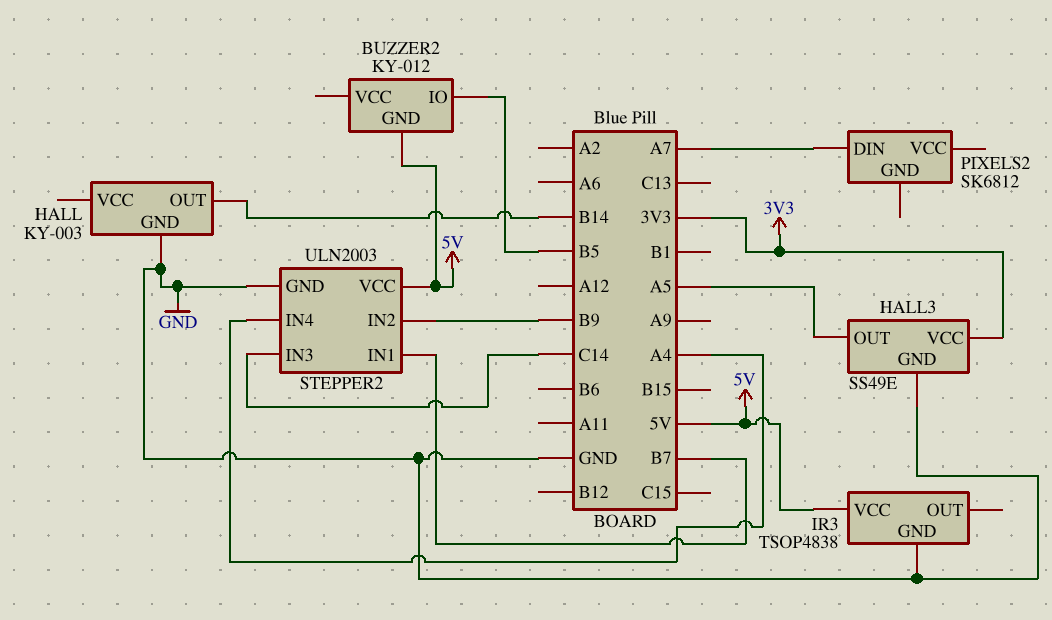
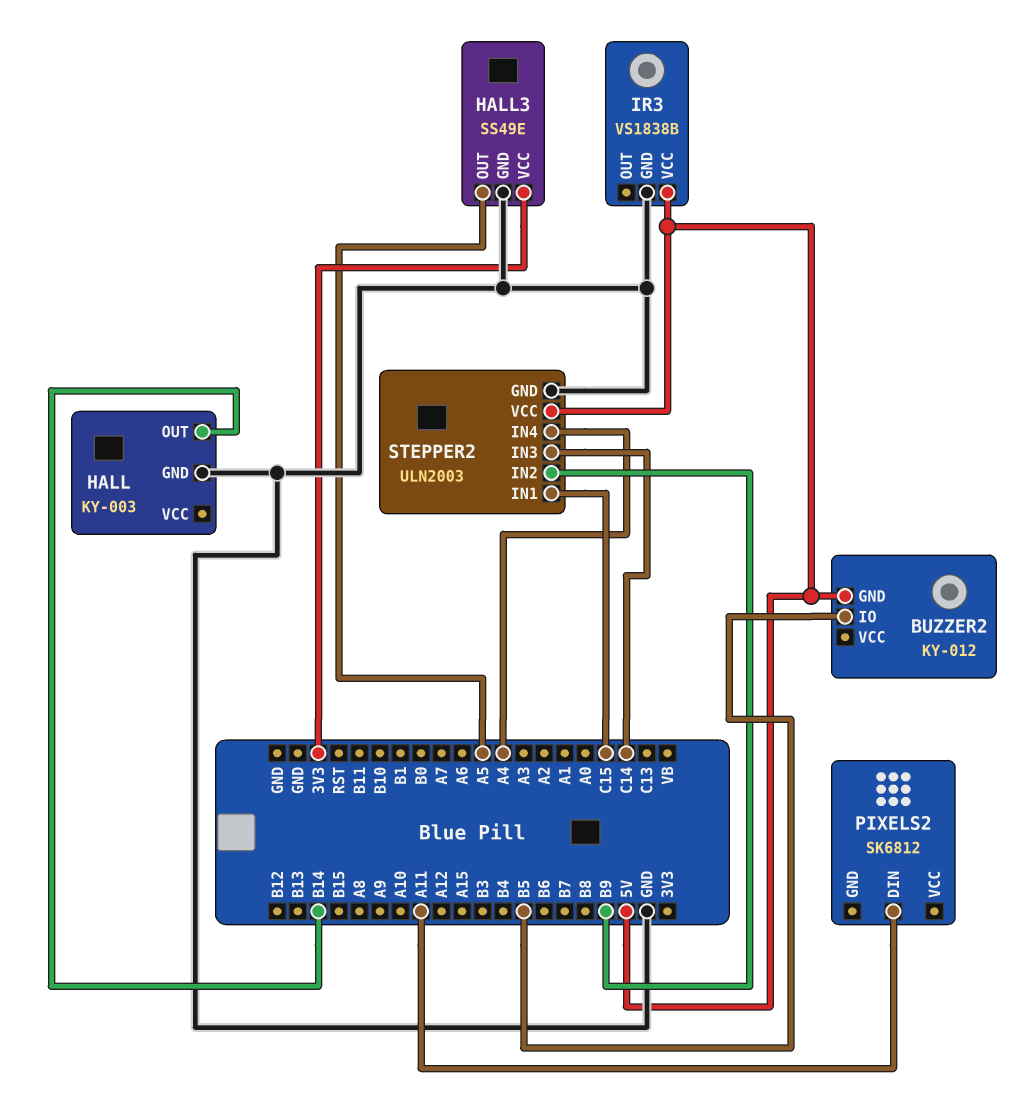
IR3: TSOP4838 -> VS1838B
PIXELS2 pin DIN: A7 -> A11
STEPPER2 pin IN1: B7 -> C15

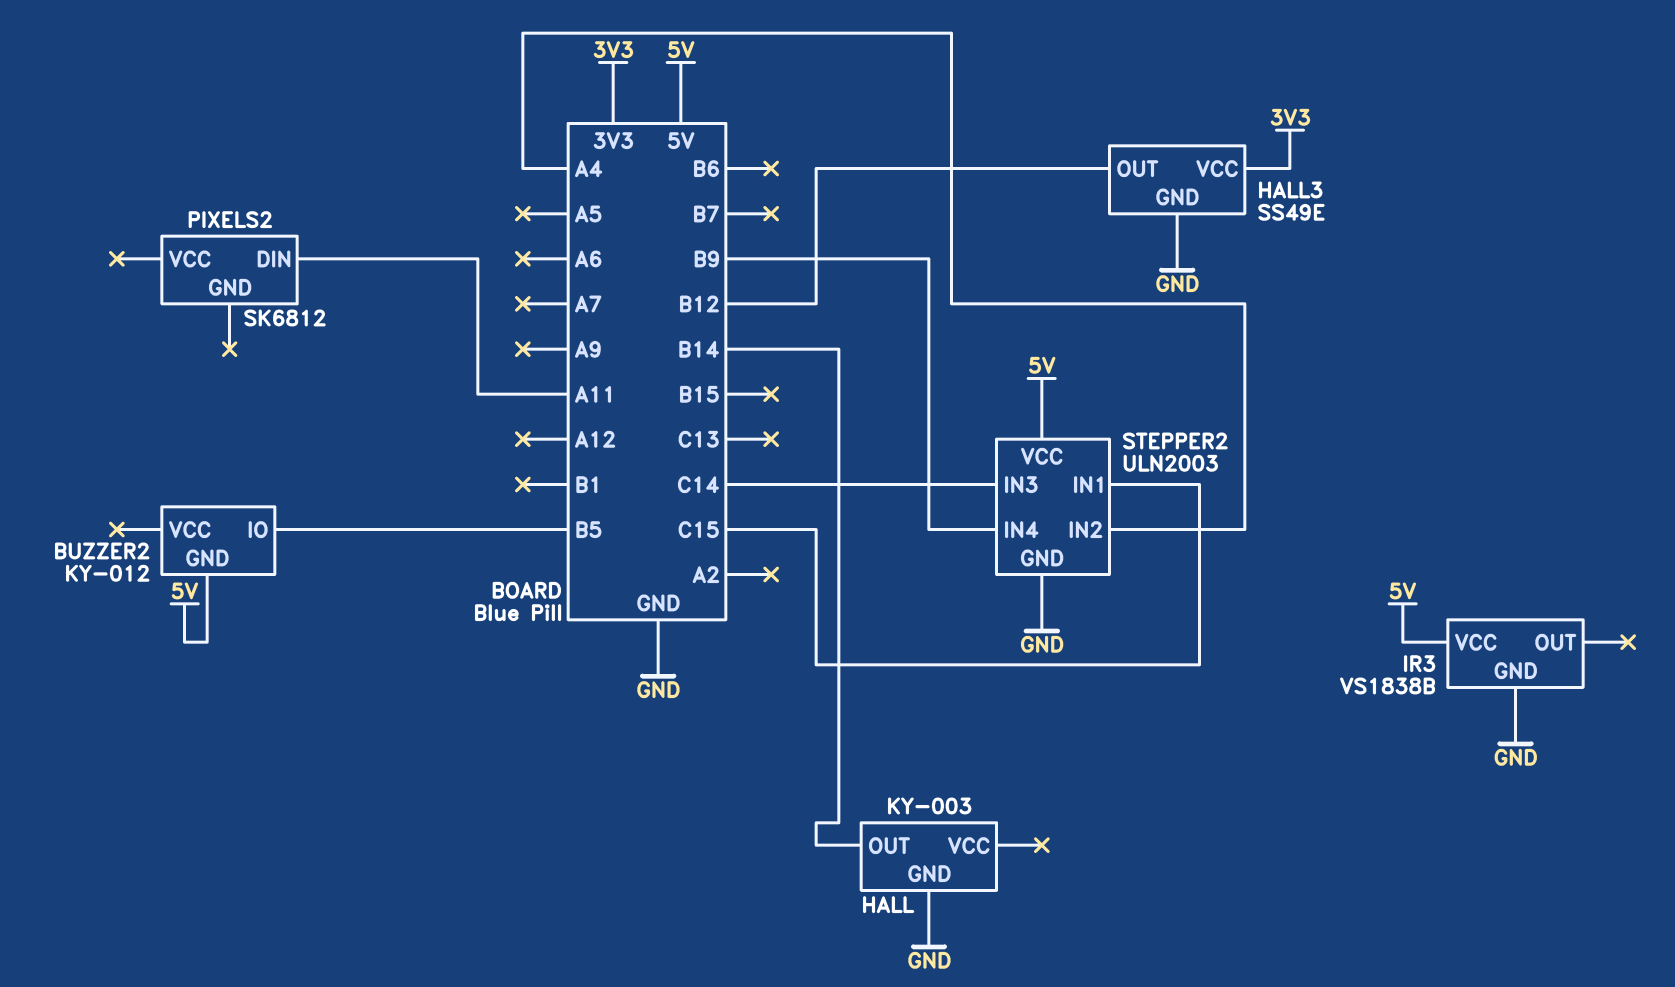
HALL3 pin OUT: A5 -> B12
STEPPER2 pin IN2: B9 -> A4
STEPPER2 pin IN4: A4 -> B9

